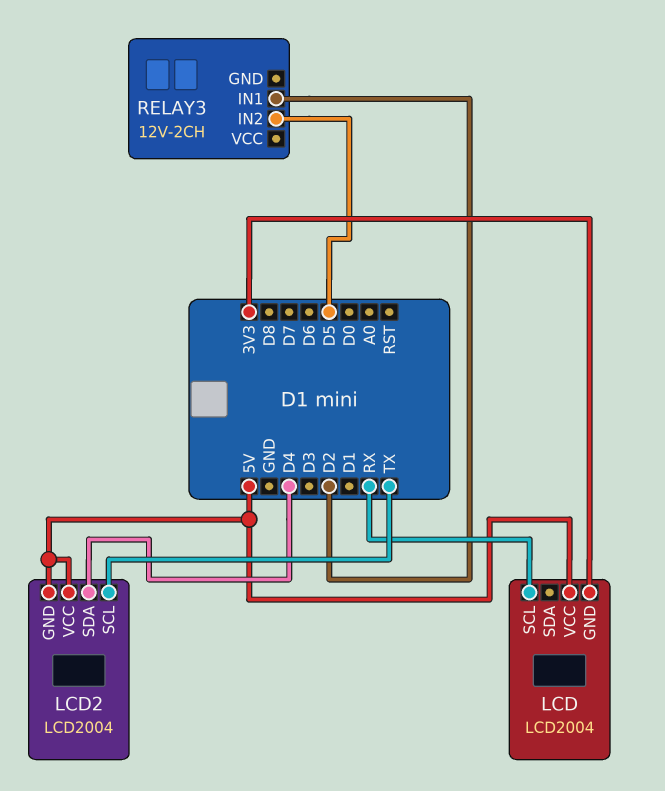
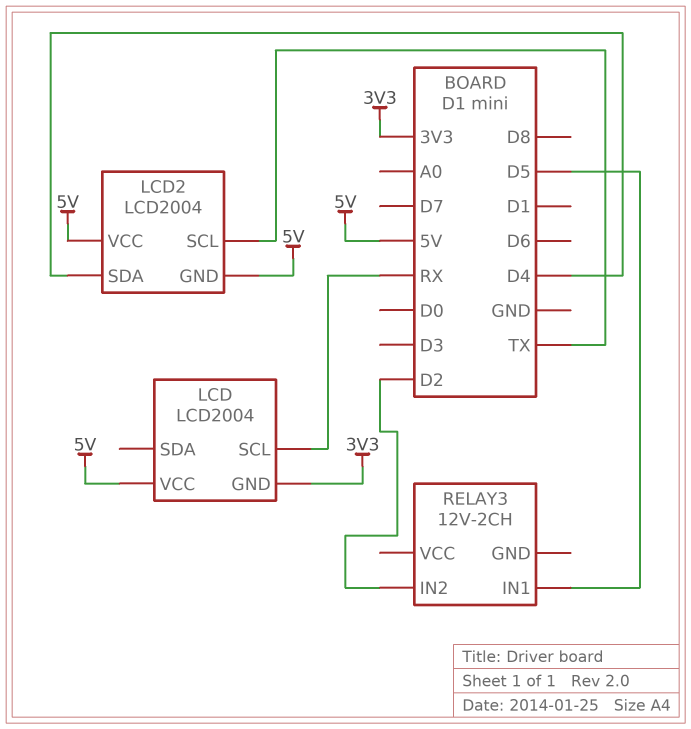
RELAY3 pin IN1: D2 -> D5
RELAY3 pin IN2: D5 -> D2

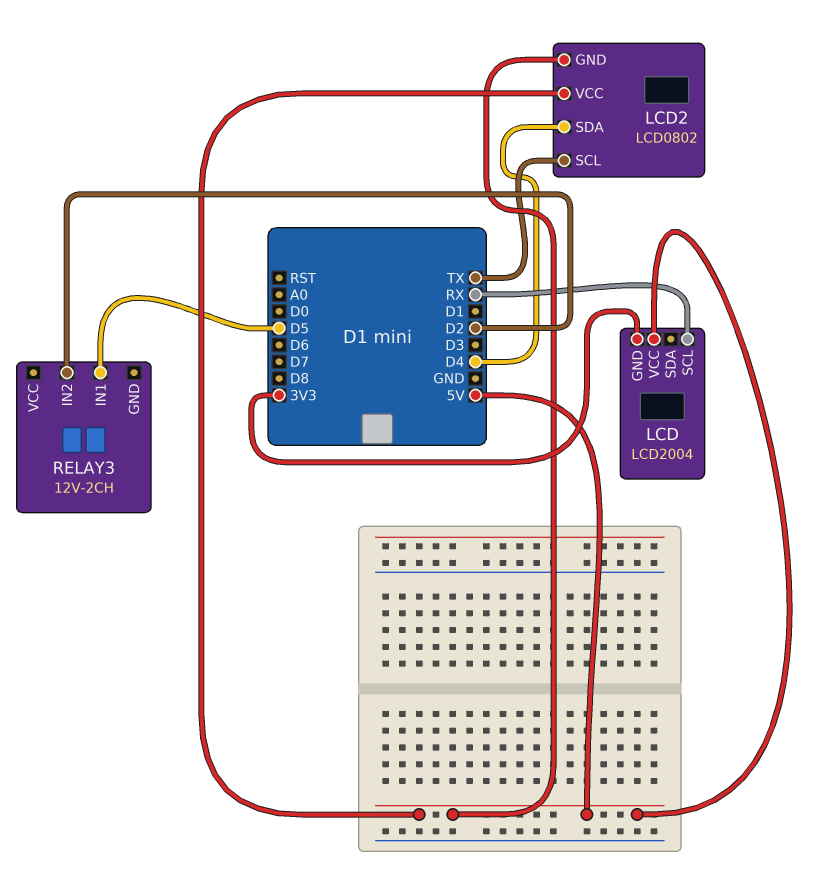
LCD2: LCD2004 -> LCD0802

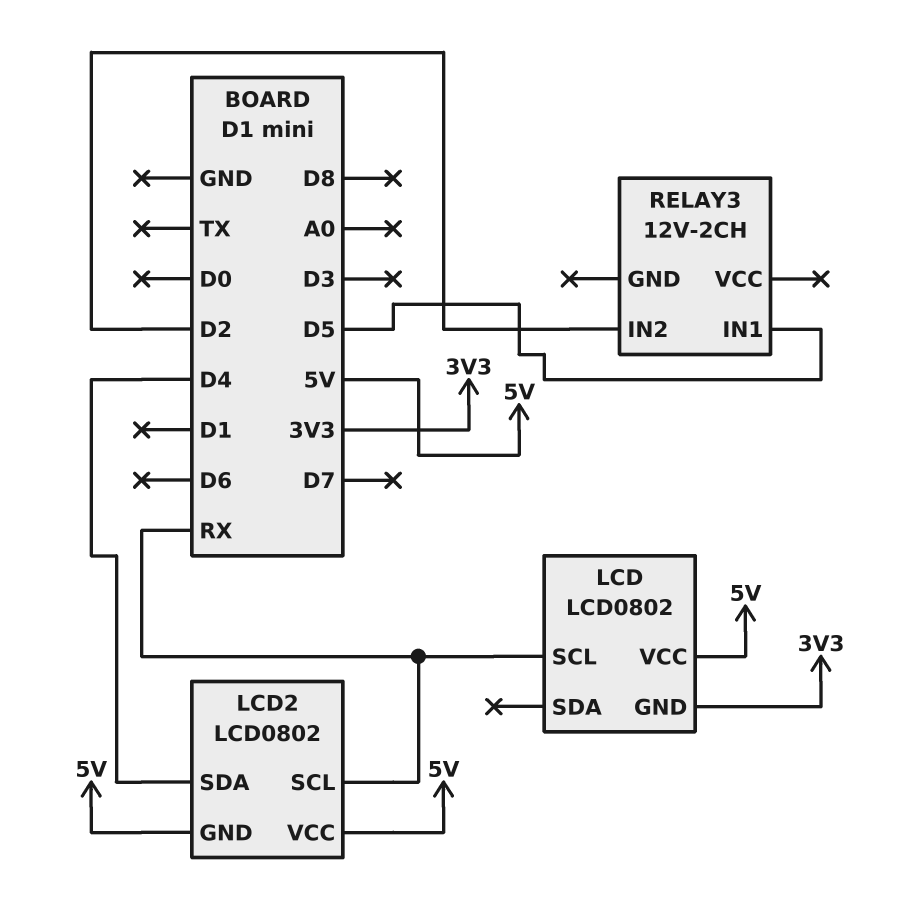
LCD: LCD2004 -> LCD0802
LCD2 pin SCL: TX -> RX

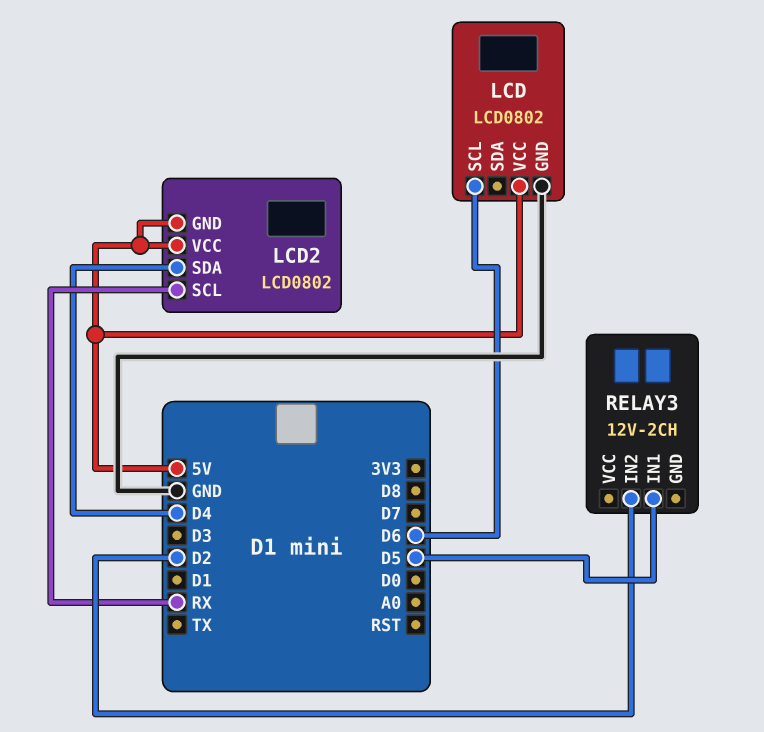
LCD pin GND: 3V3 -> GND
LCD pin SCL: RX -> D6

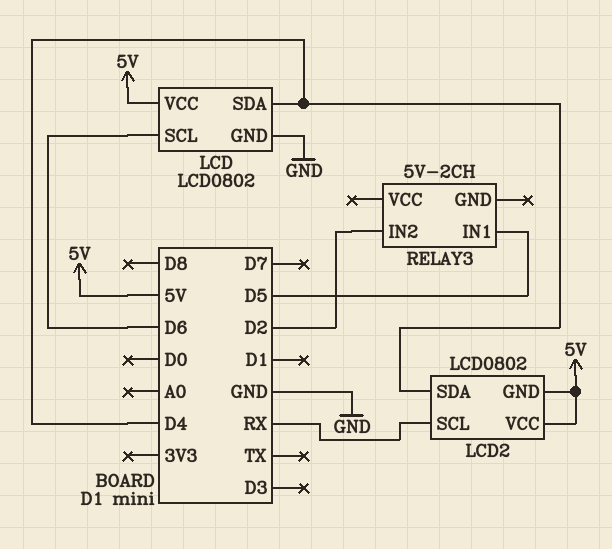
LCD pin SDA: none -> D4
RELAY3: 12V-2CH -> 5V-2CH

